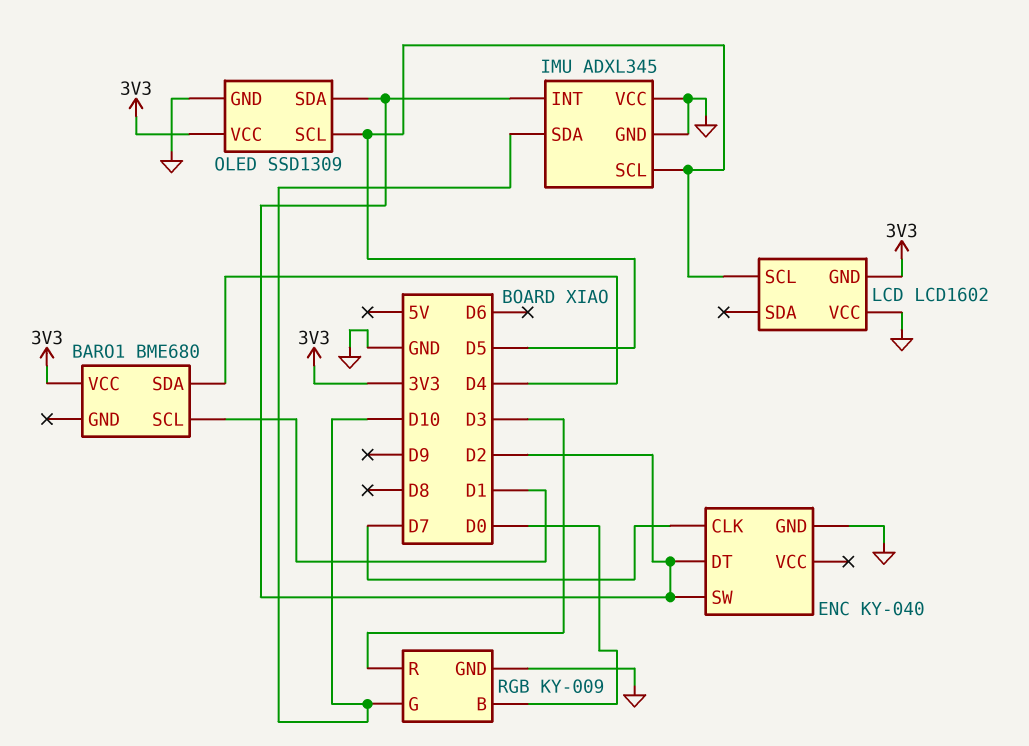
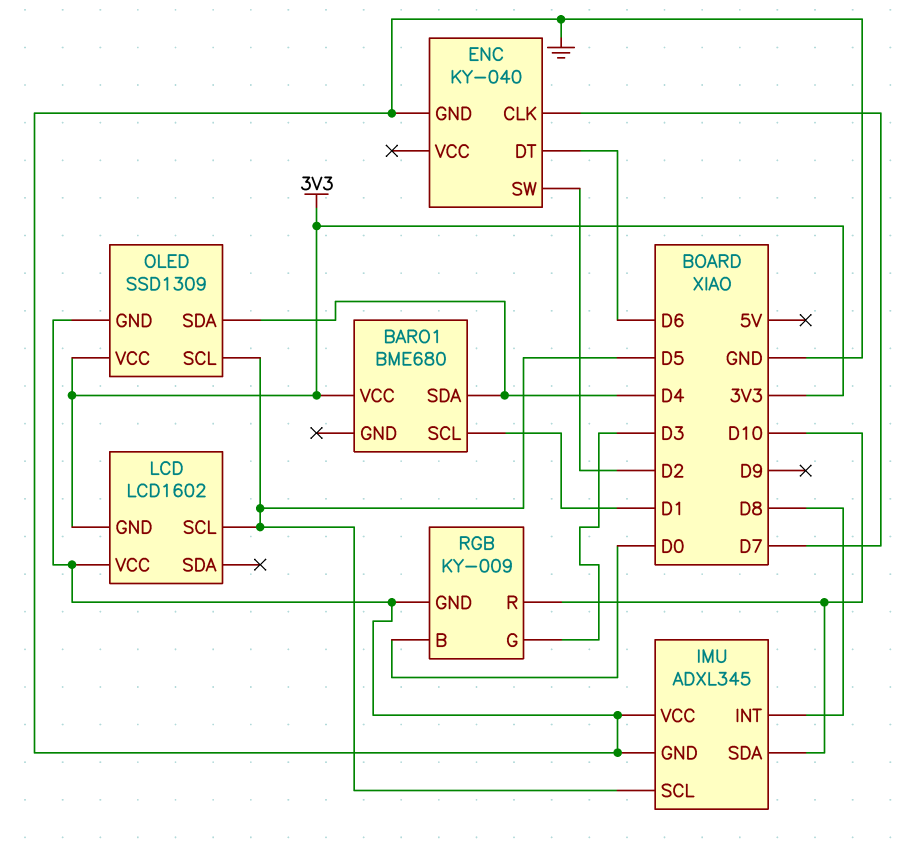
ENC pin DT: D2 -> D6
IMU pin INT: D2 -> D8
OLED pin SDA: D2 -> D4
RGB pin G: D10 -> D3
RGB pin R: D3 -> D10

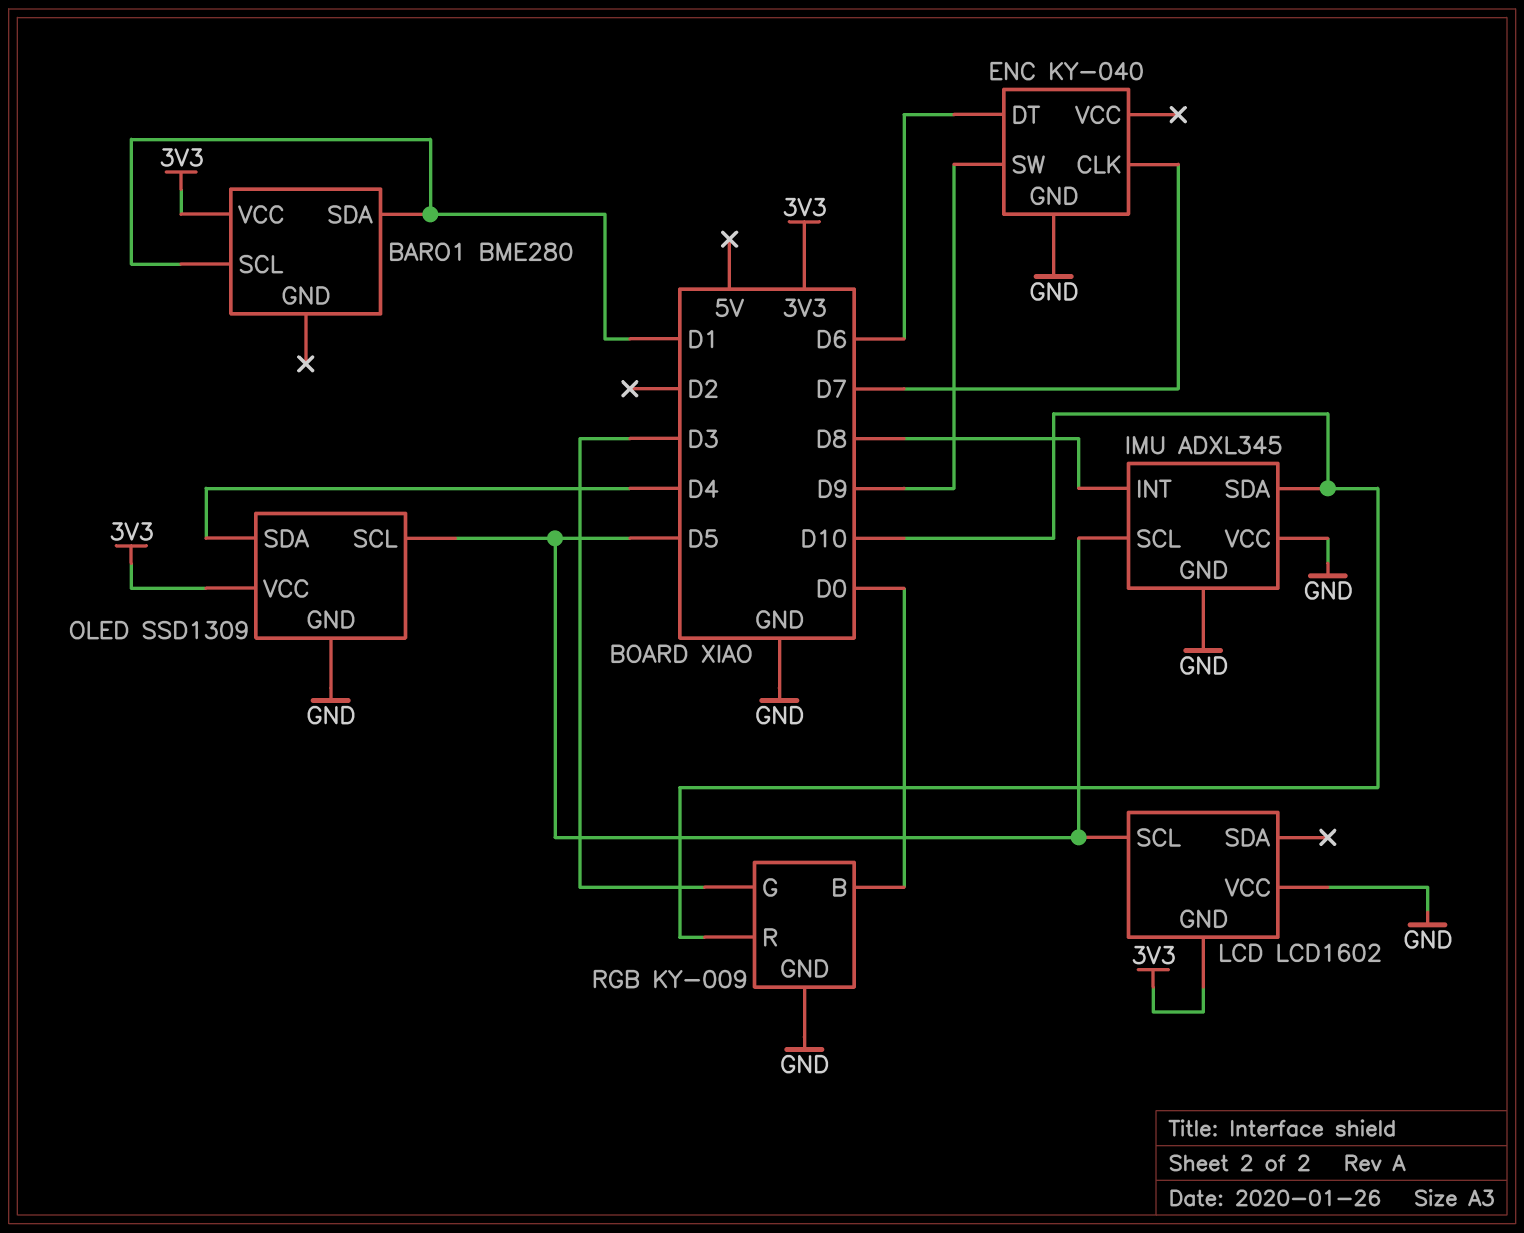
BARO1: BME680 -> BME280
BARO1 pin SDA: D4 -> D1
ENC pin SW: D2 -> D9

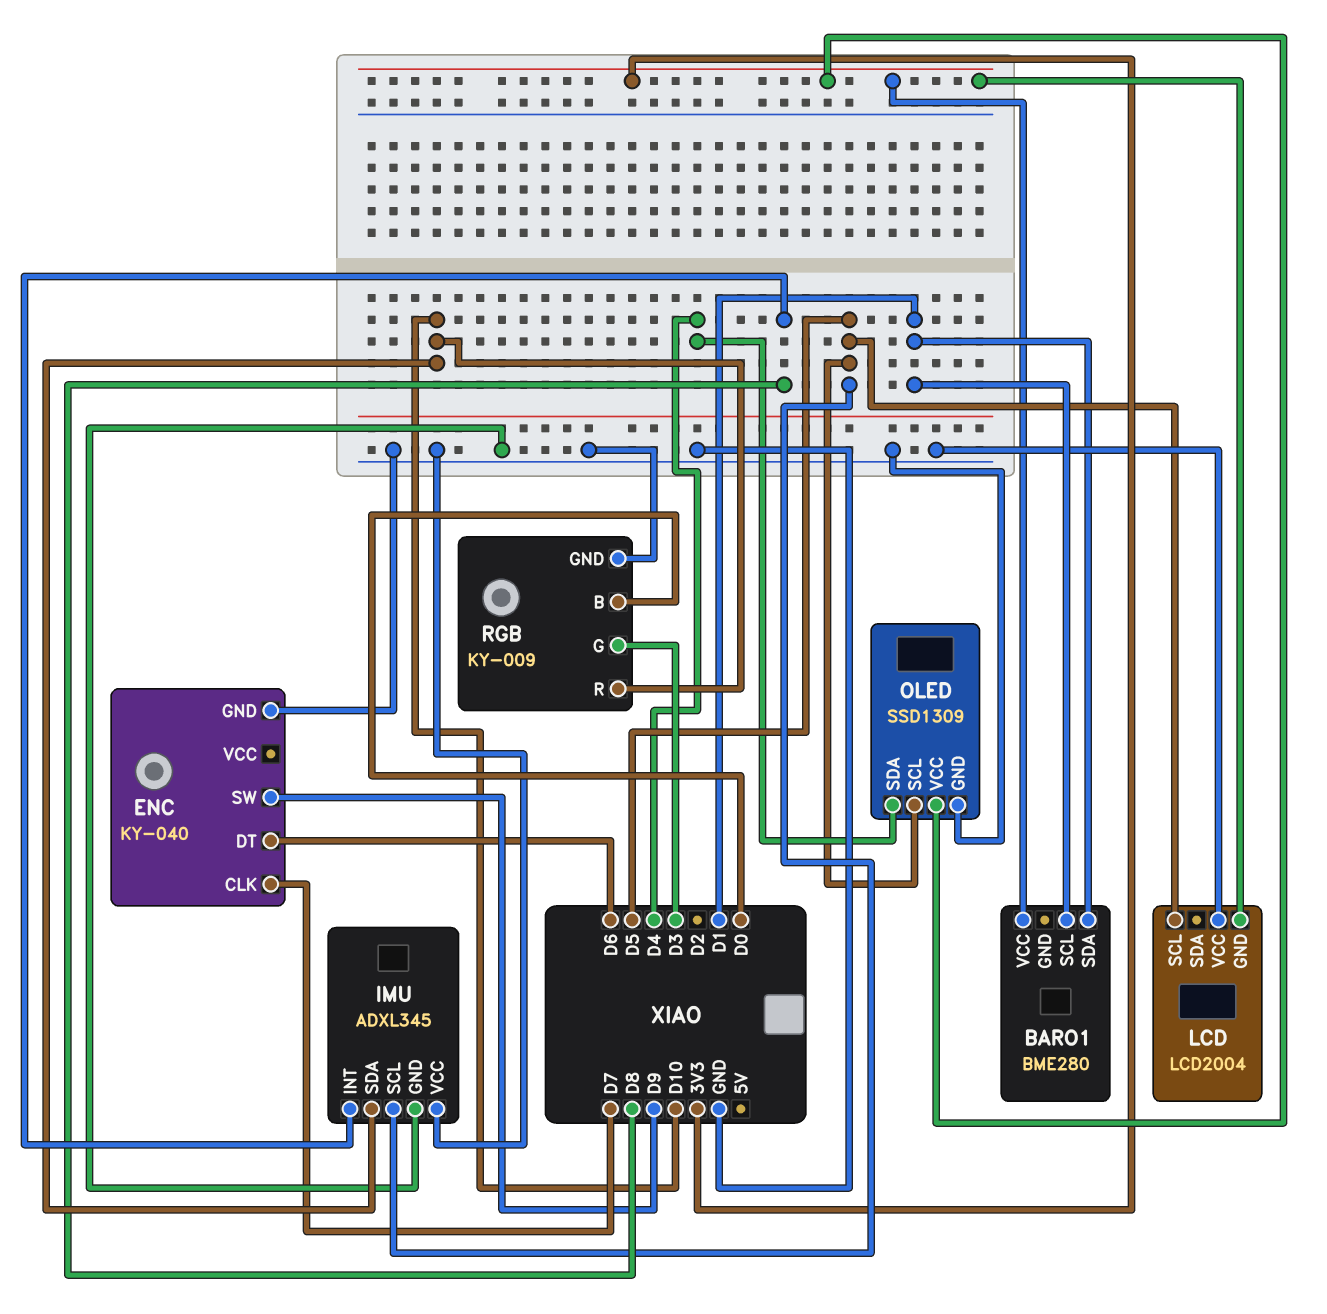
LCD: LCD1602 -> LCD2004

